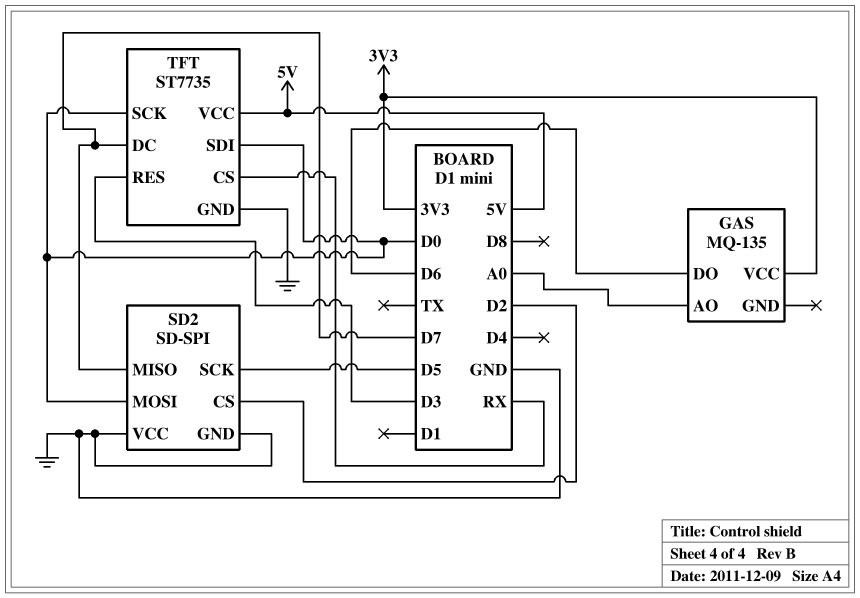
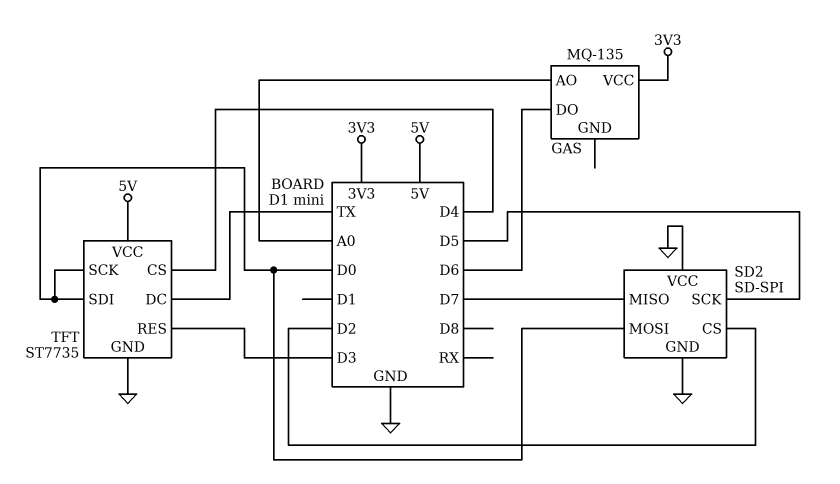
TFT pin CS: RX -> D4
TFT pin DC: D7 -> TX

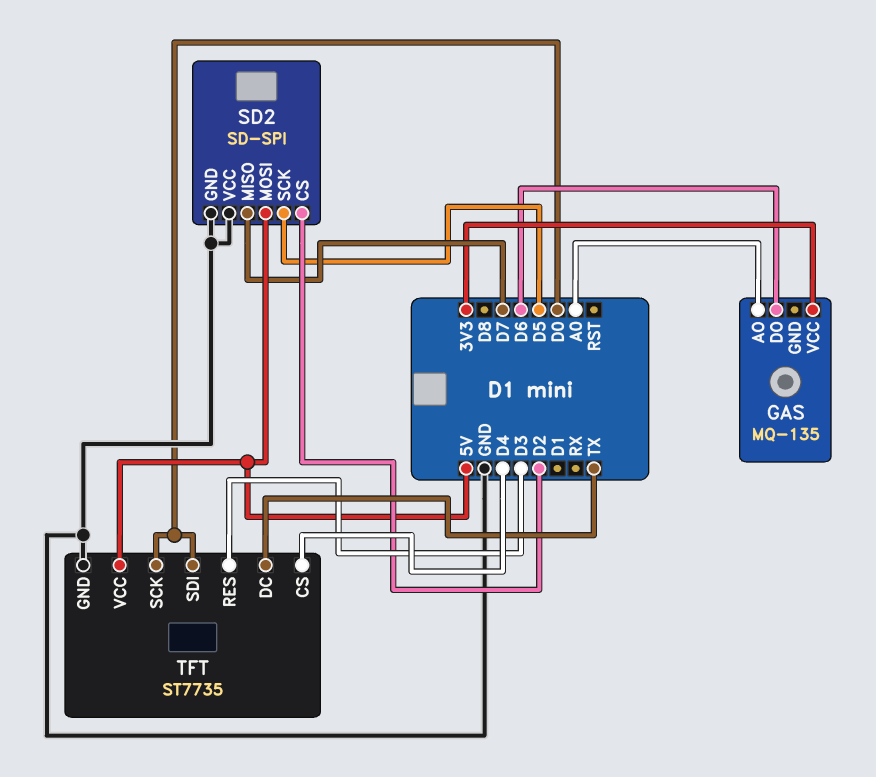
SD2 pin MOSI: D0 -> 5V

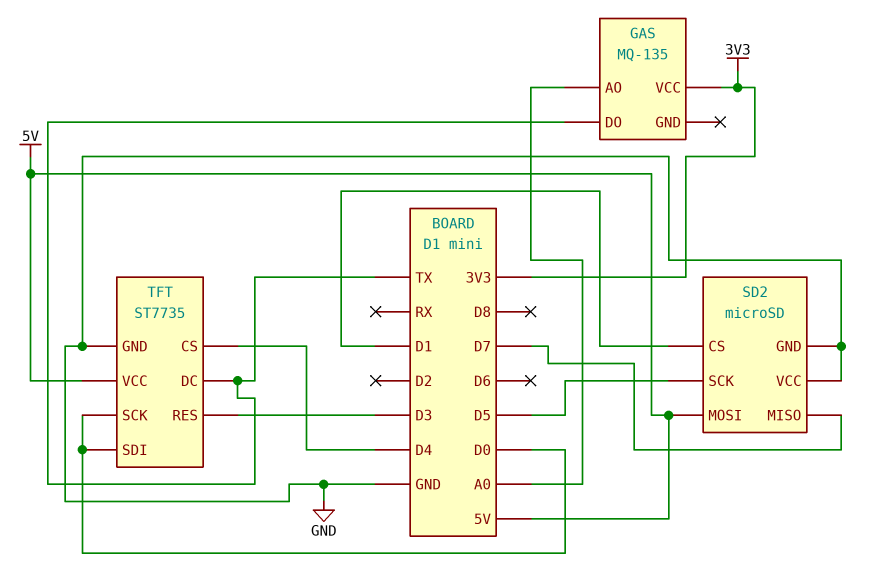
GAS pin DO: D6 -> TX
SD2: SD-SPI -> microSD
SD2 pin CS: D2 -> D1

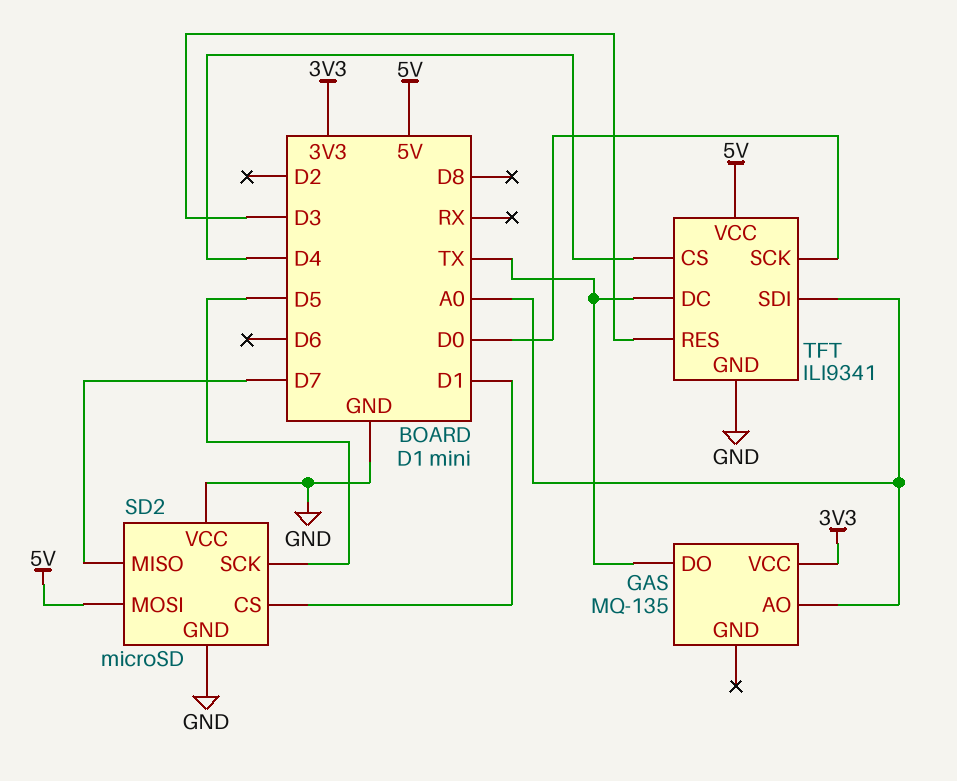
TFT: ST7735 -> ILI9341
TFT pin SDI: D0 -> A0

